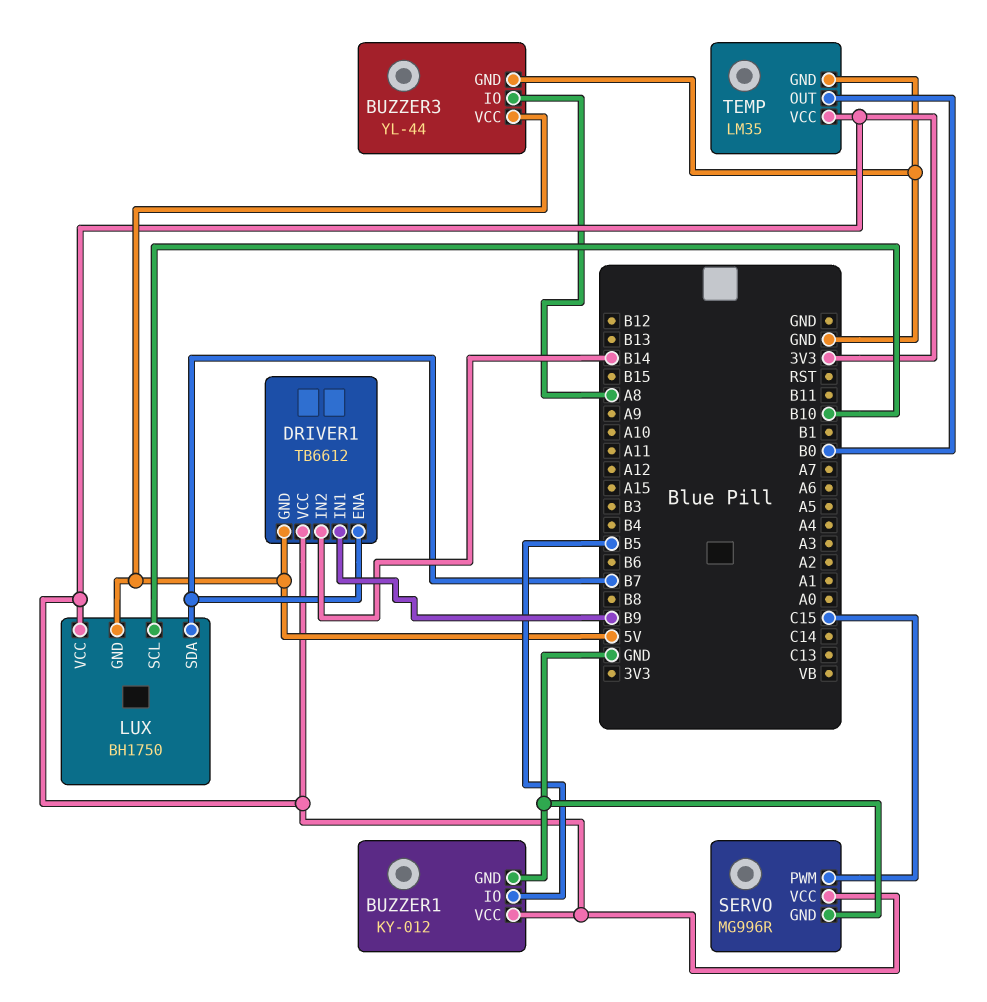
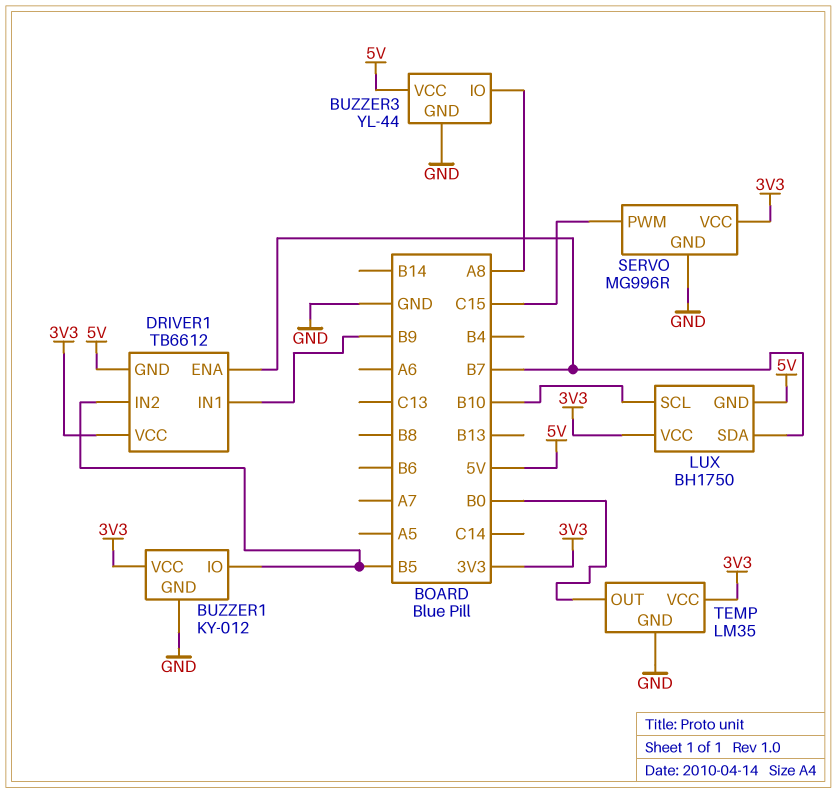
DRIVER1 pin IN2: B14 -> B5

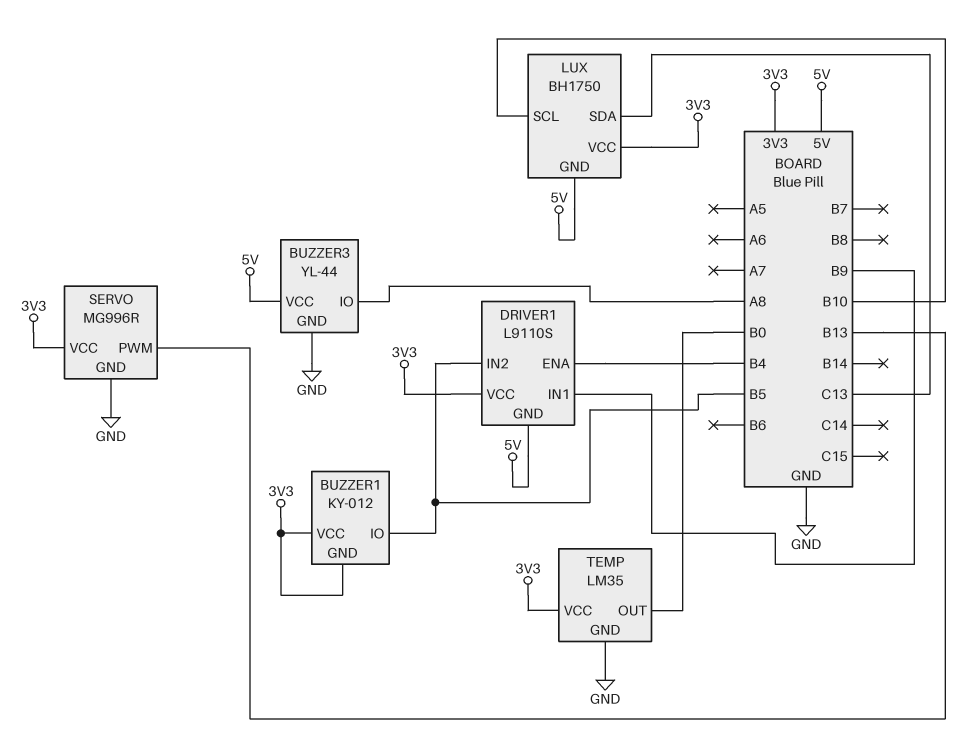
BUZZER1 pin GND: GND -> 3V3
DRIVER1: TB6612 -> L9110S
DRIVER1 pin ENA: B7 -> B4
LUX pin SDA: B7 -> C13
SERVO pin PWM: C15 -> B13

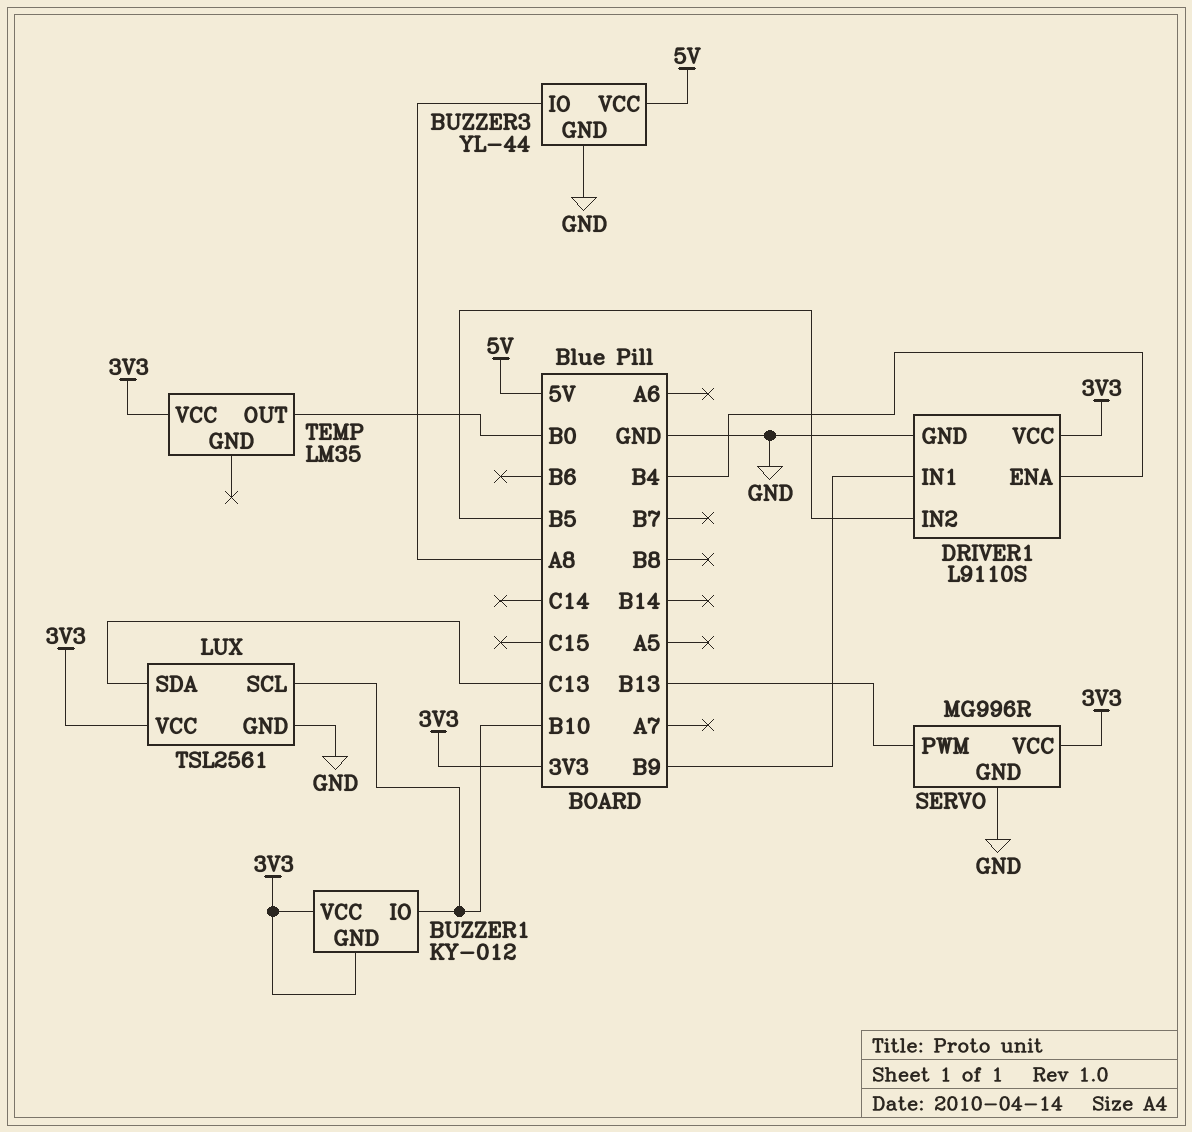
BUZZER1 pin IO: B5 -> B10
DRIVER1 pin GND: 5V -> GND
LUX: BH1750 -> TSL2561
LUX pin GND: 5V -> GND
TEMP pin GND: GND -> none

